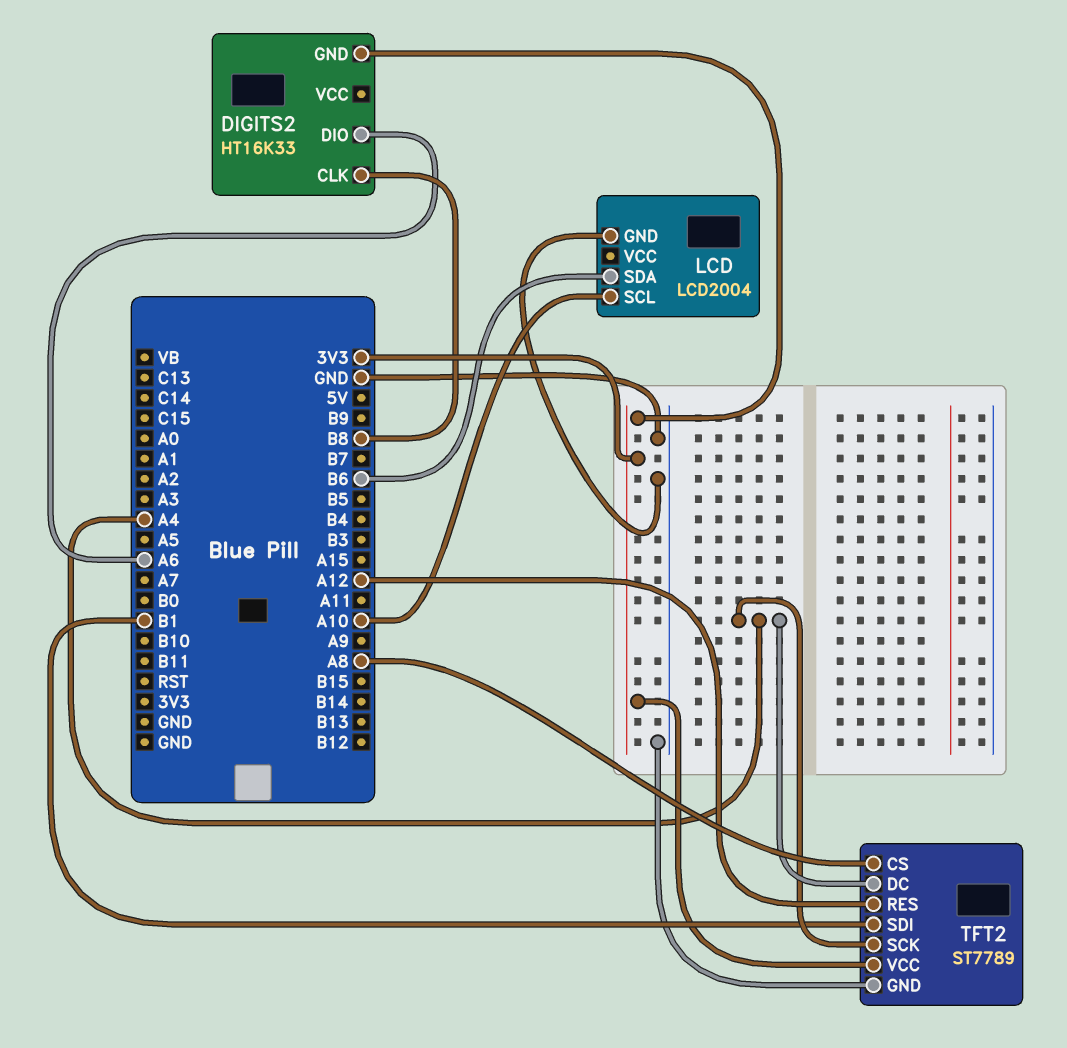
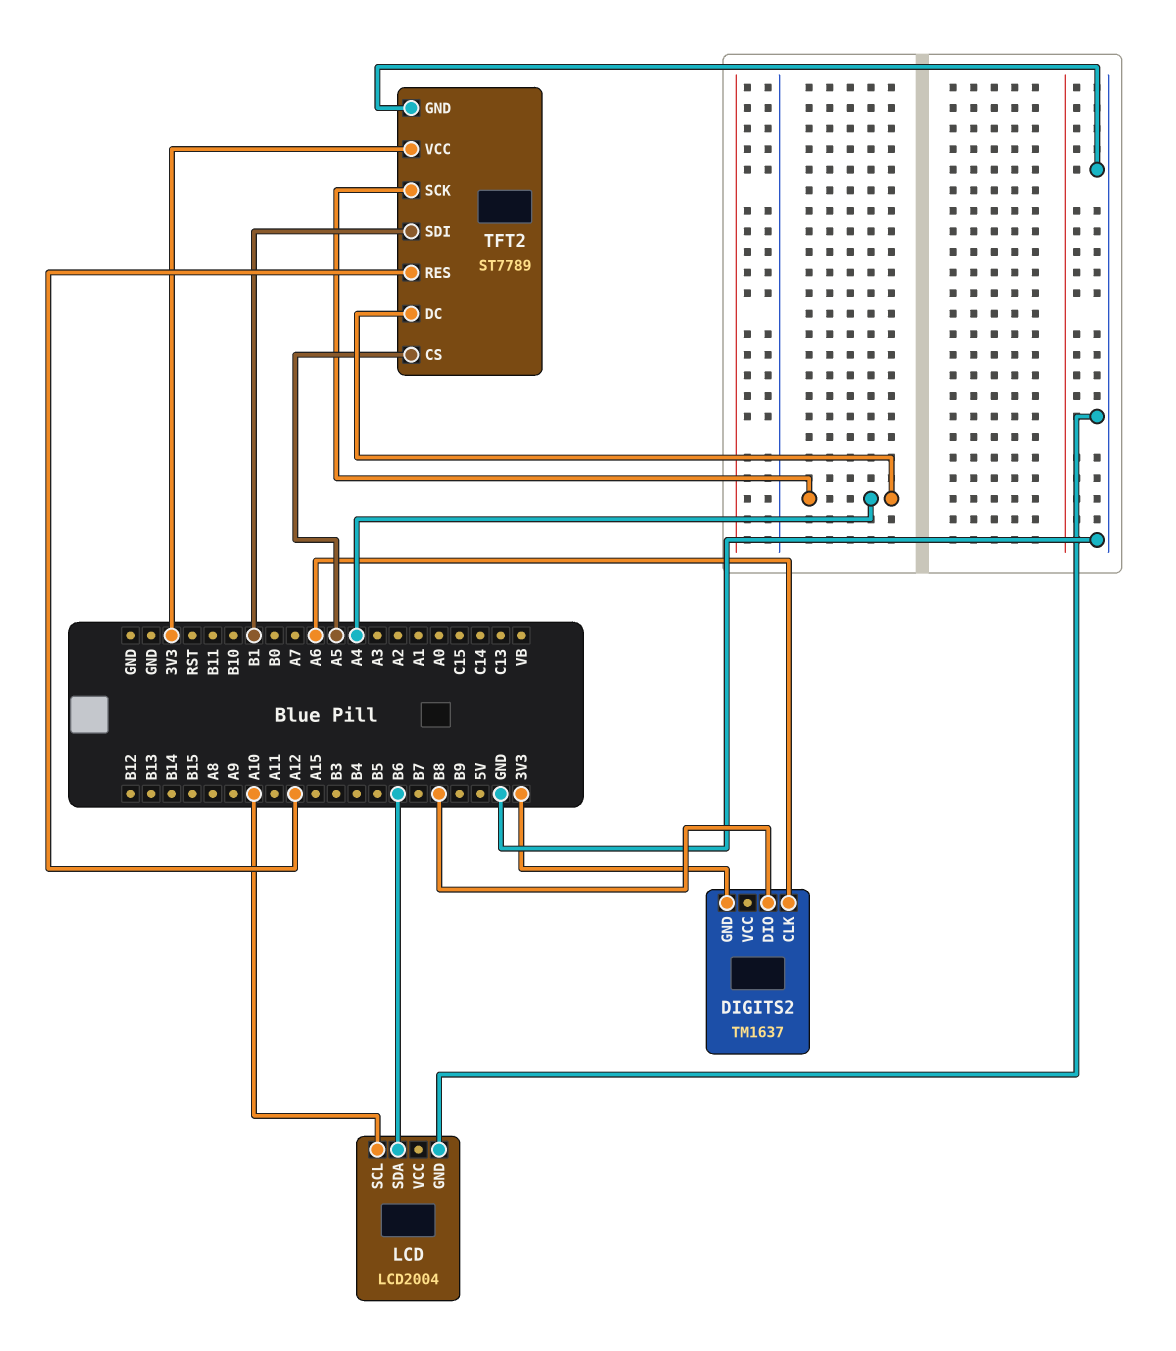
DIGITS2: HT16K33 -> TM1637
DIGITS2 pin CLK: B8 -> A6
DIGITS2 pin DIO: A6 -> B8
TFT2 pin CS: A8 -> A5

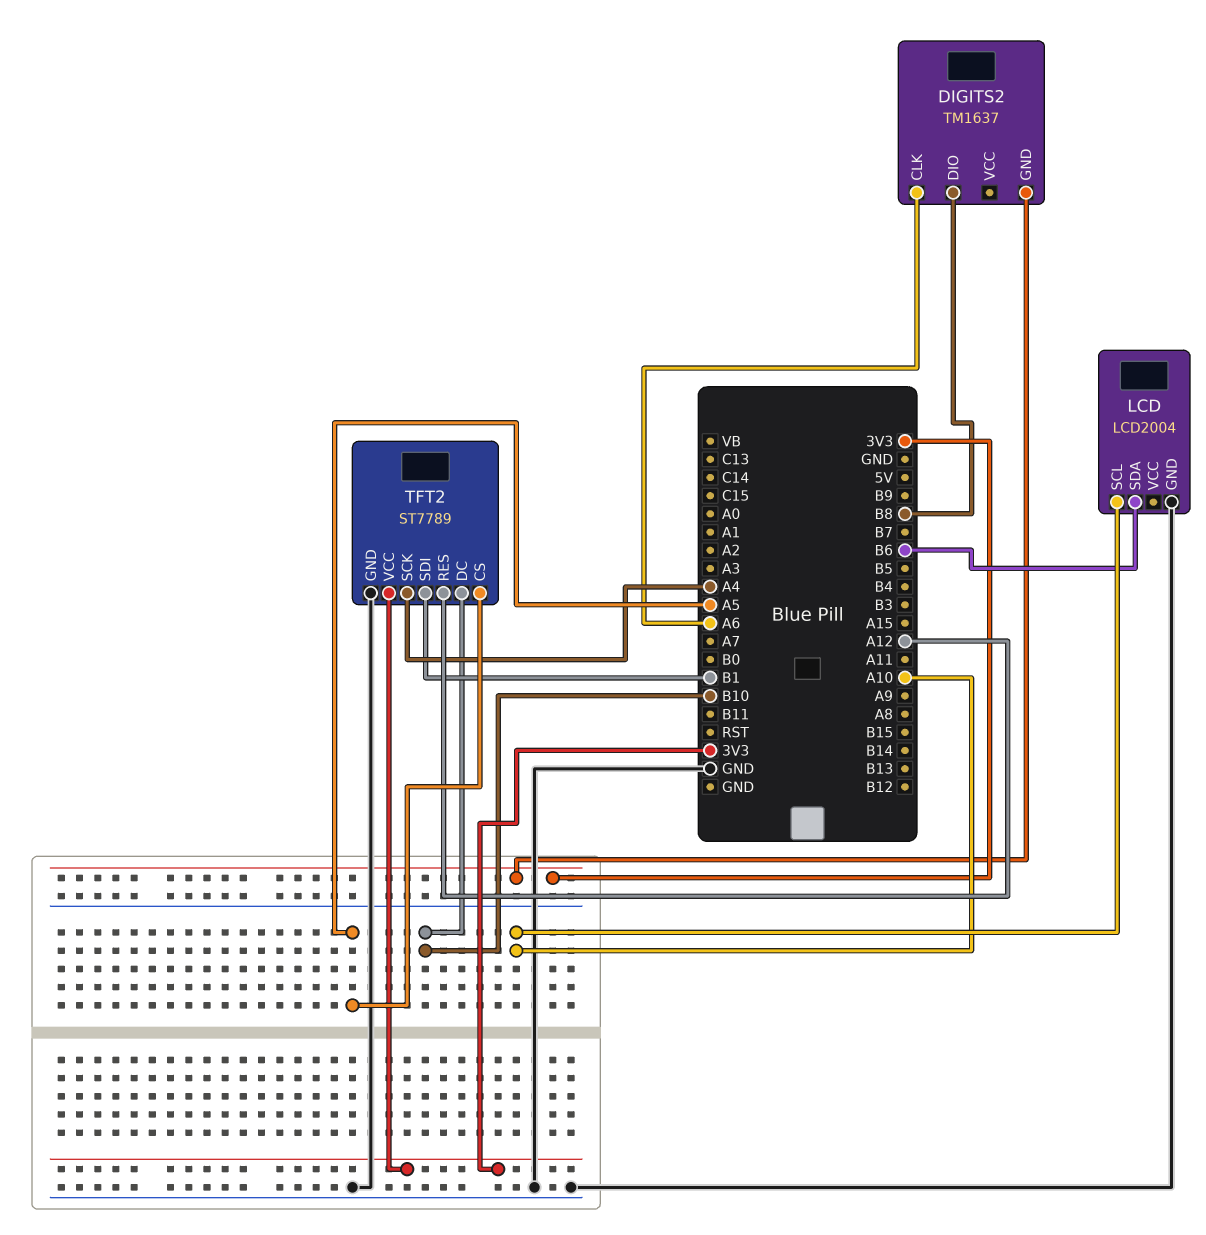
TFT2 pin DC: A4 -> B10

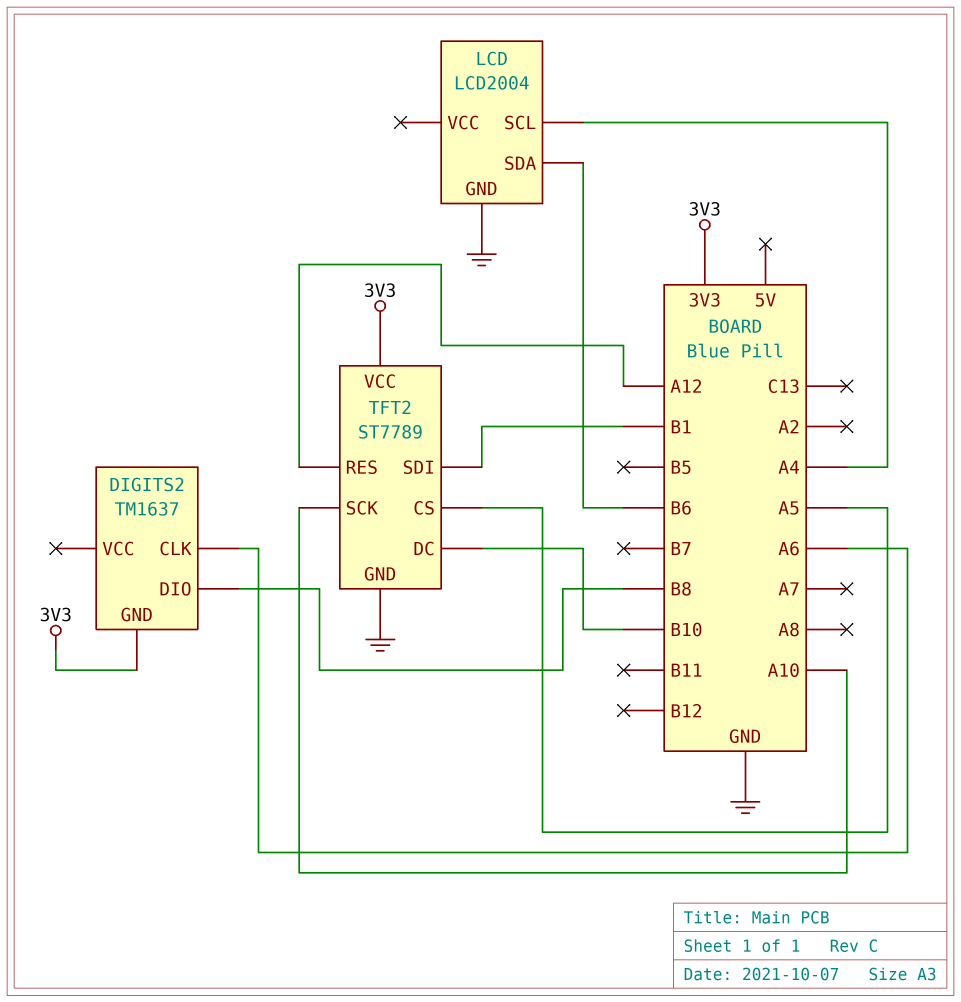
LCD pin SCL: A10 -> A4
TFT2 pin SCK: A4 -> A10

